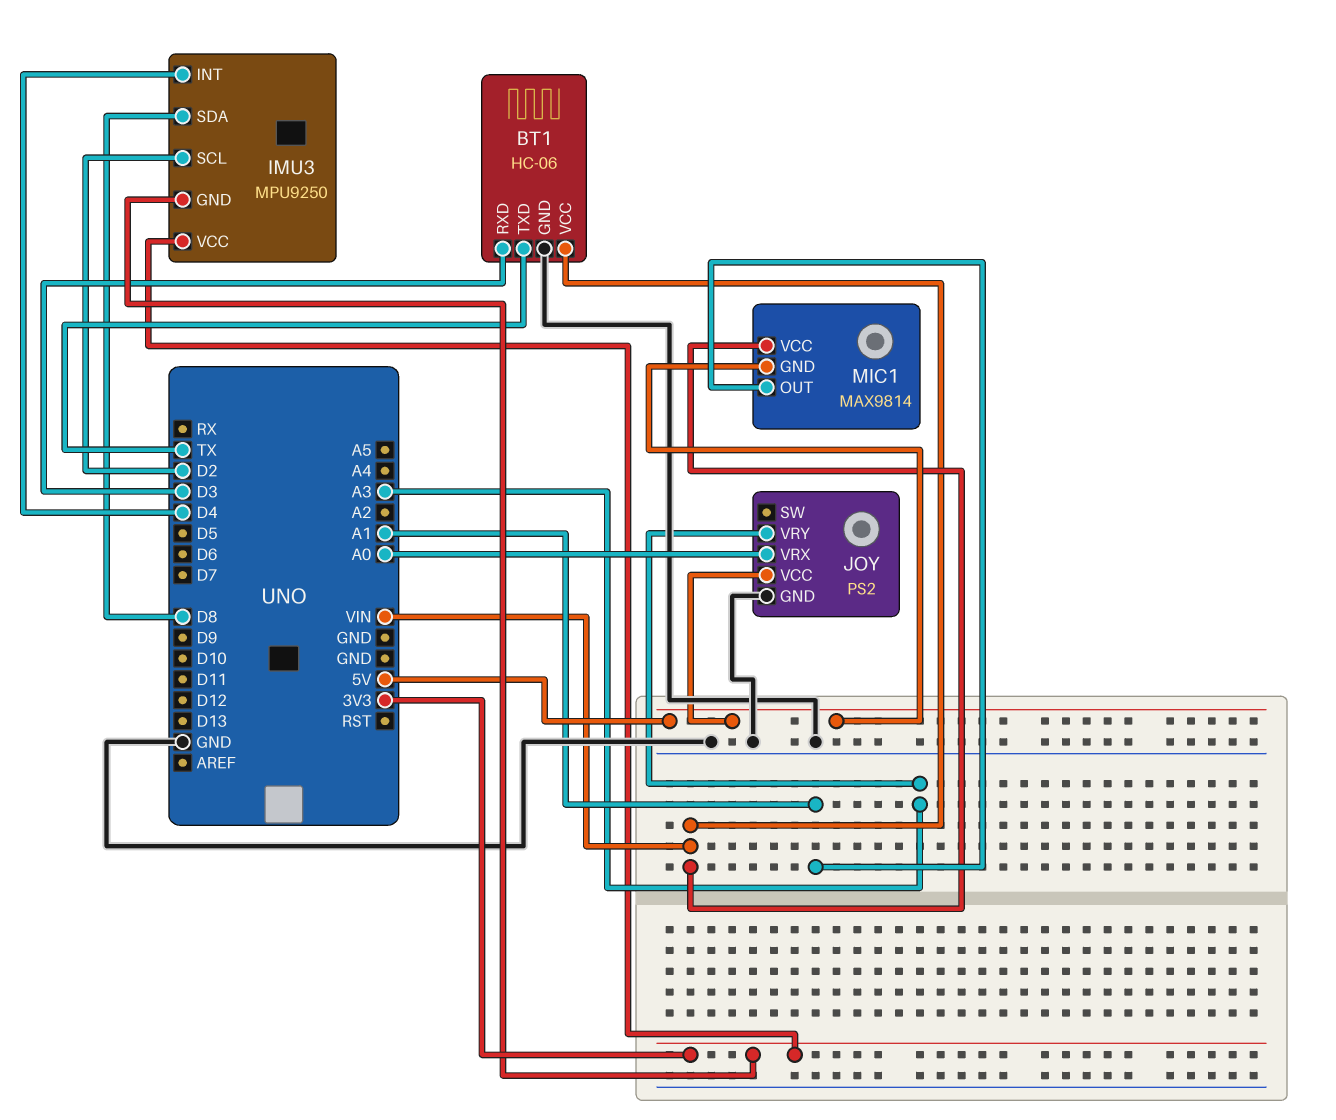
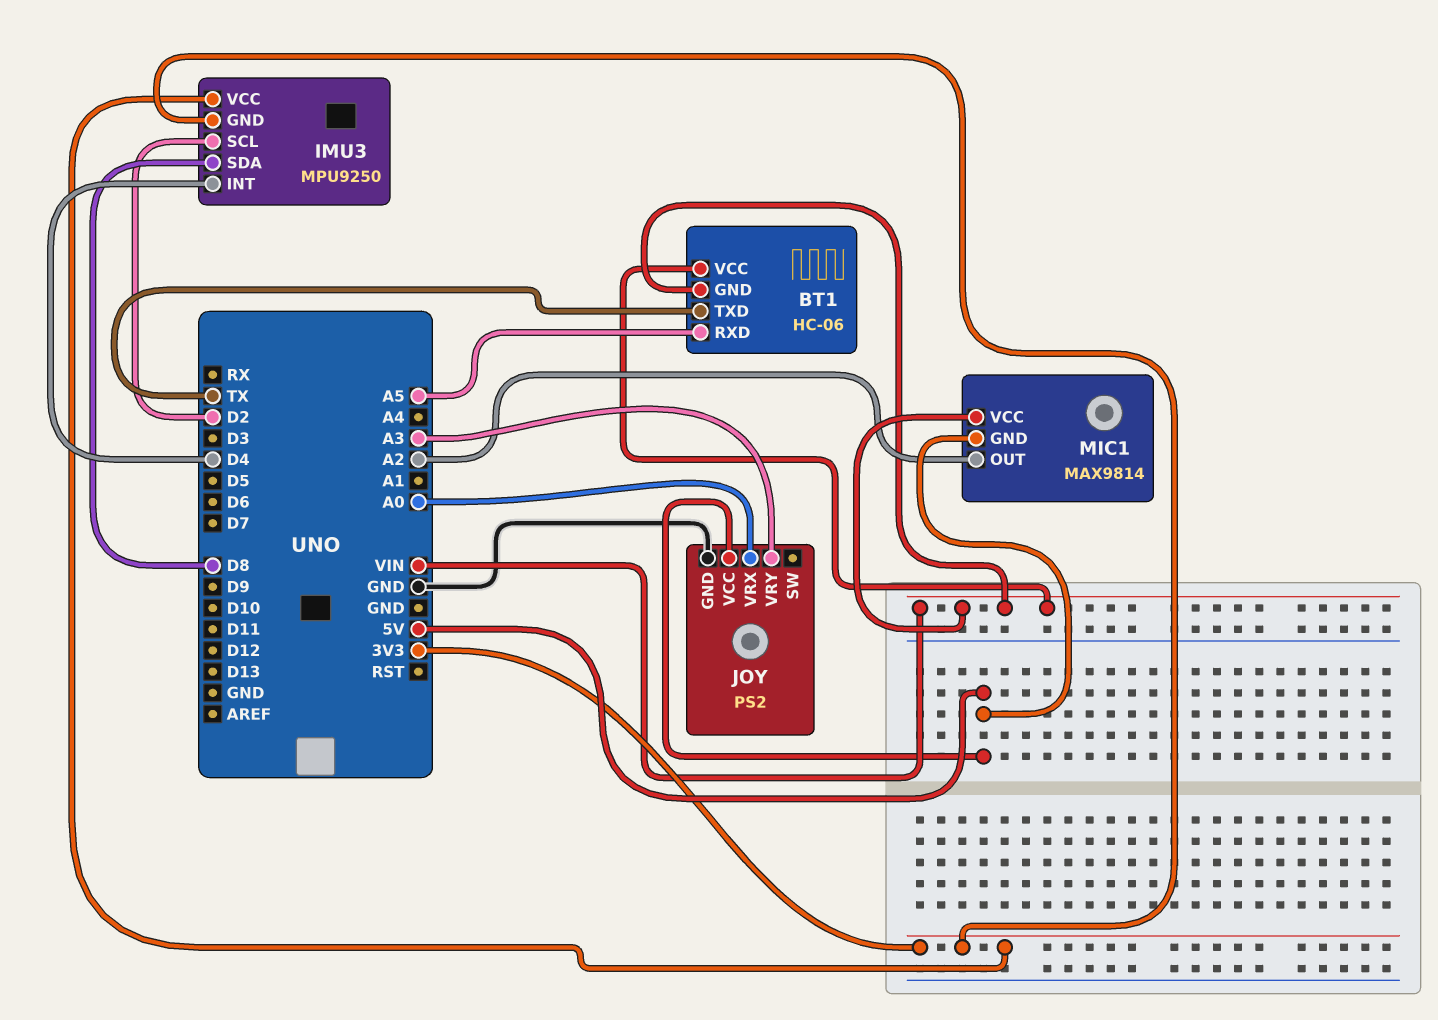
BT1 pin GND: GND -> VIN
BT1 pin RXD: D3 -> A5
MIC1 pin OUT: A1 -> A2

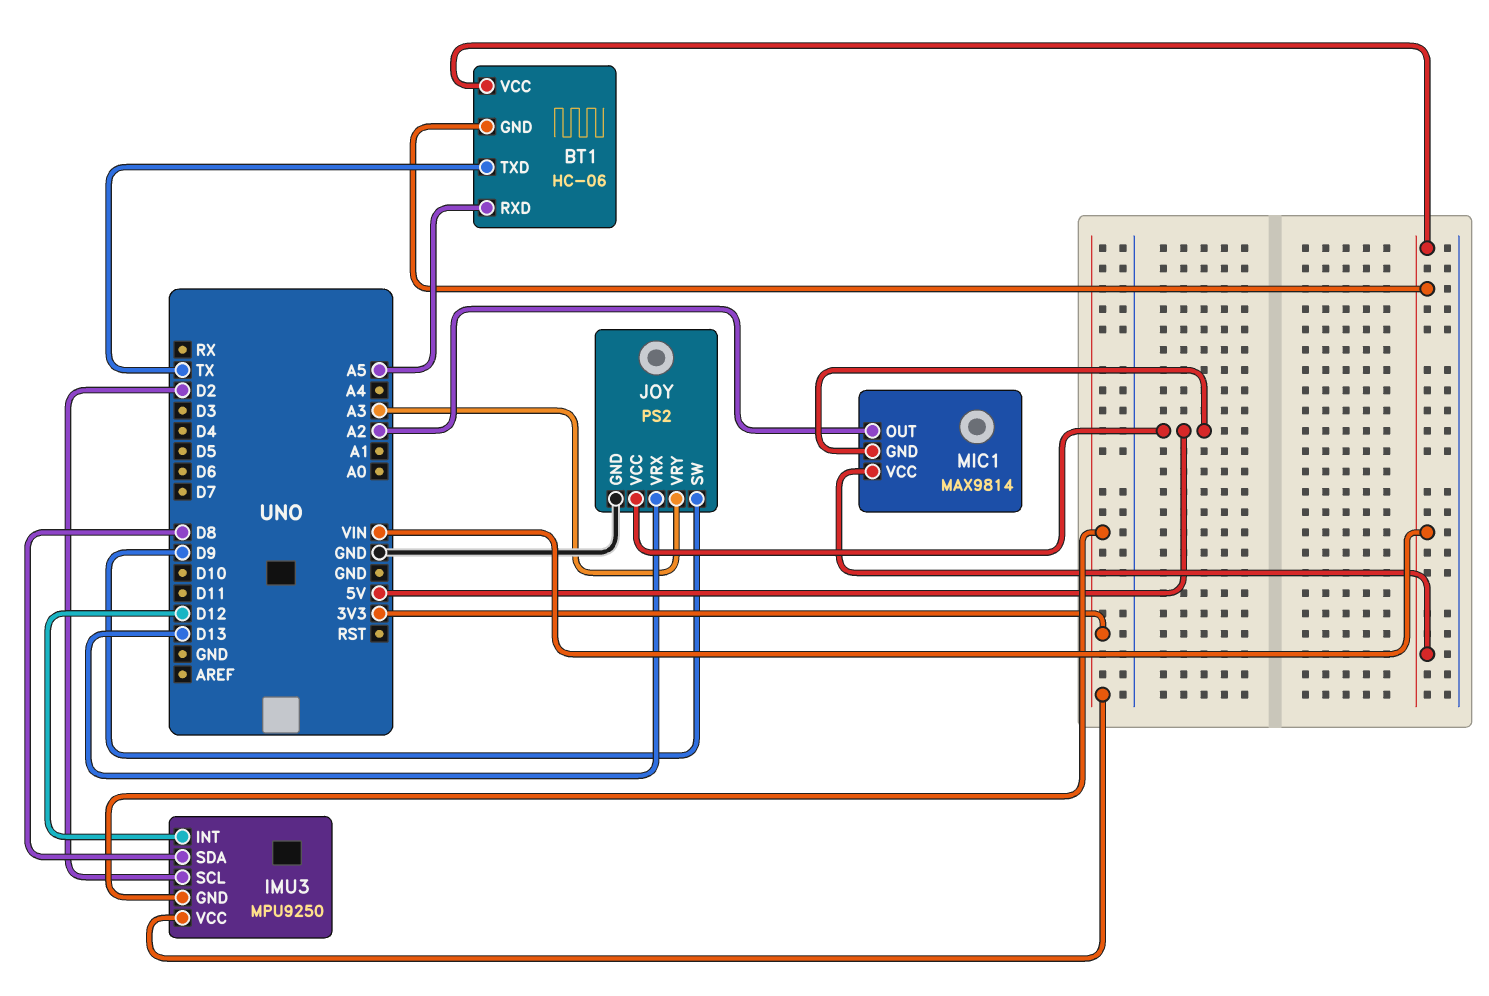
IMU3 pin INT: D4 -> D12
JOY pin SW: none -> D9
JOY pin VRX: A0 -> D13

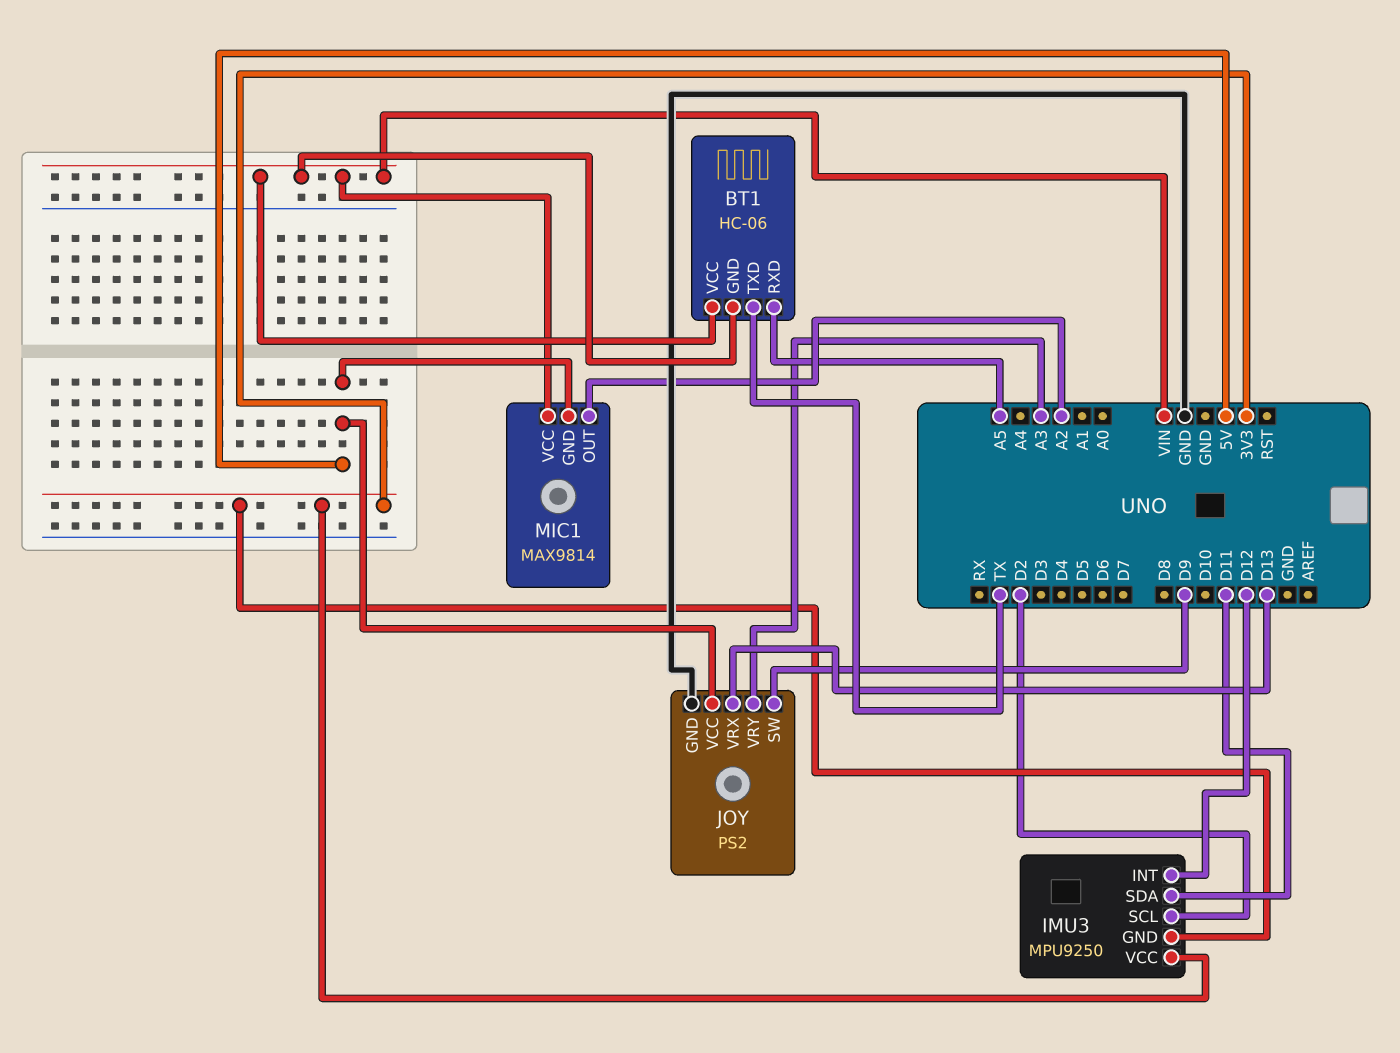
IMU3 pin SDA: D8 -> D11

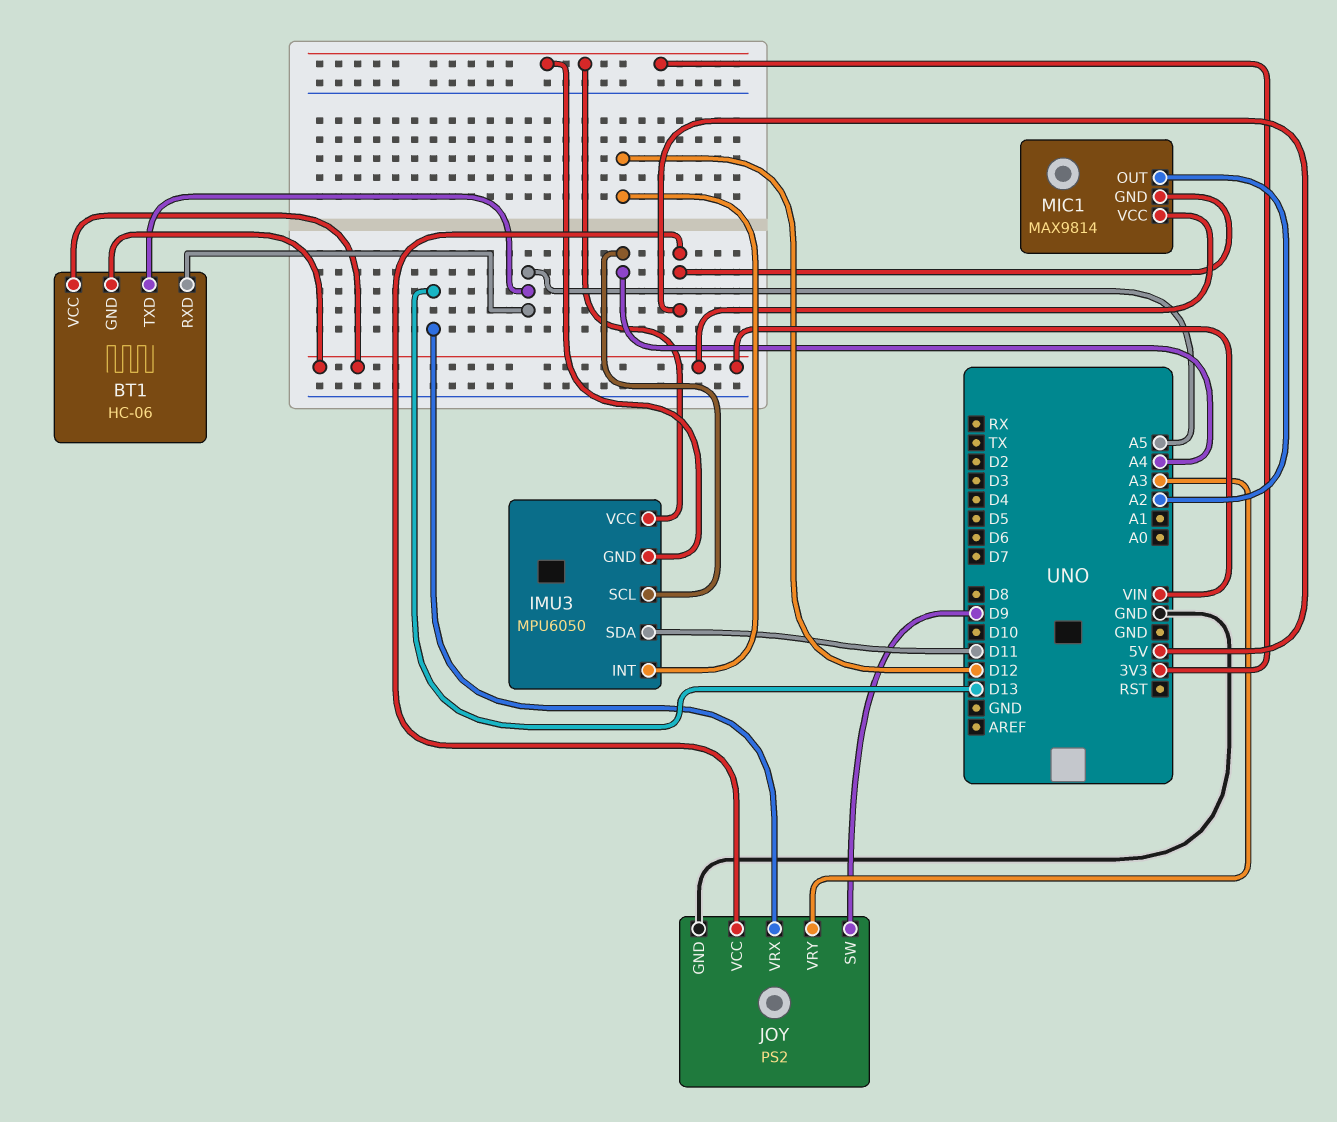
BT1 pin TXD: TX -> A5
IMU3: MPU9250 -> MPU6050
IMU3 pin SCL: D2 -> A4

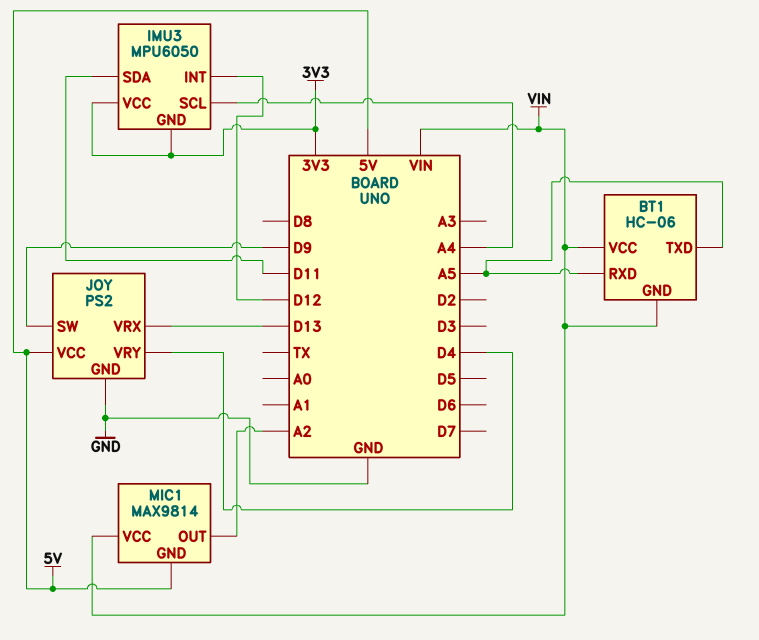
JOY pin VRY: A3 -> D4

